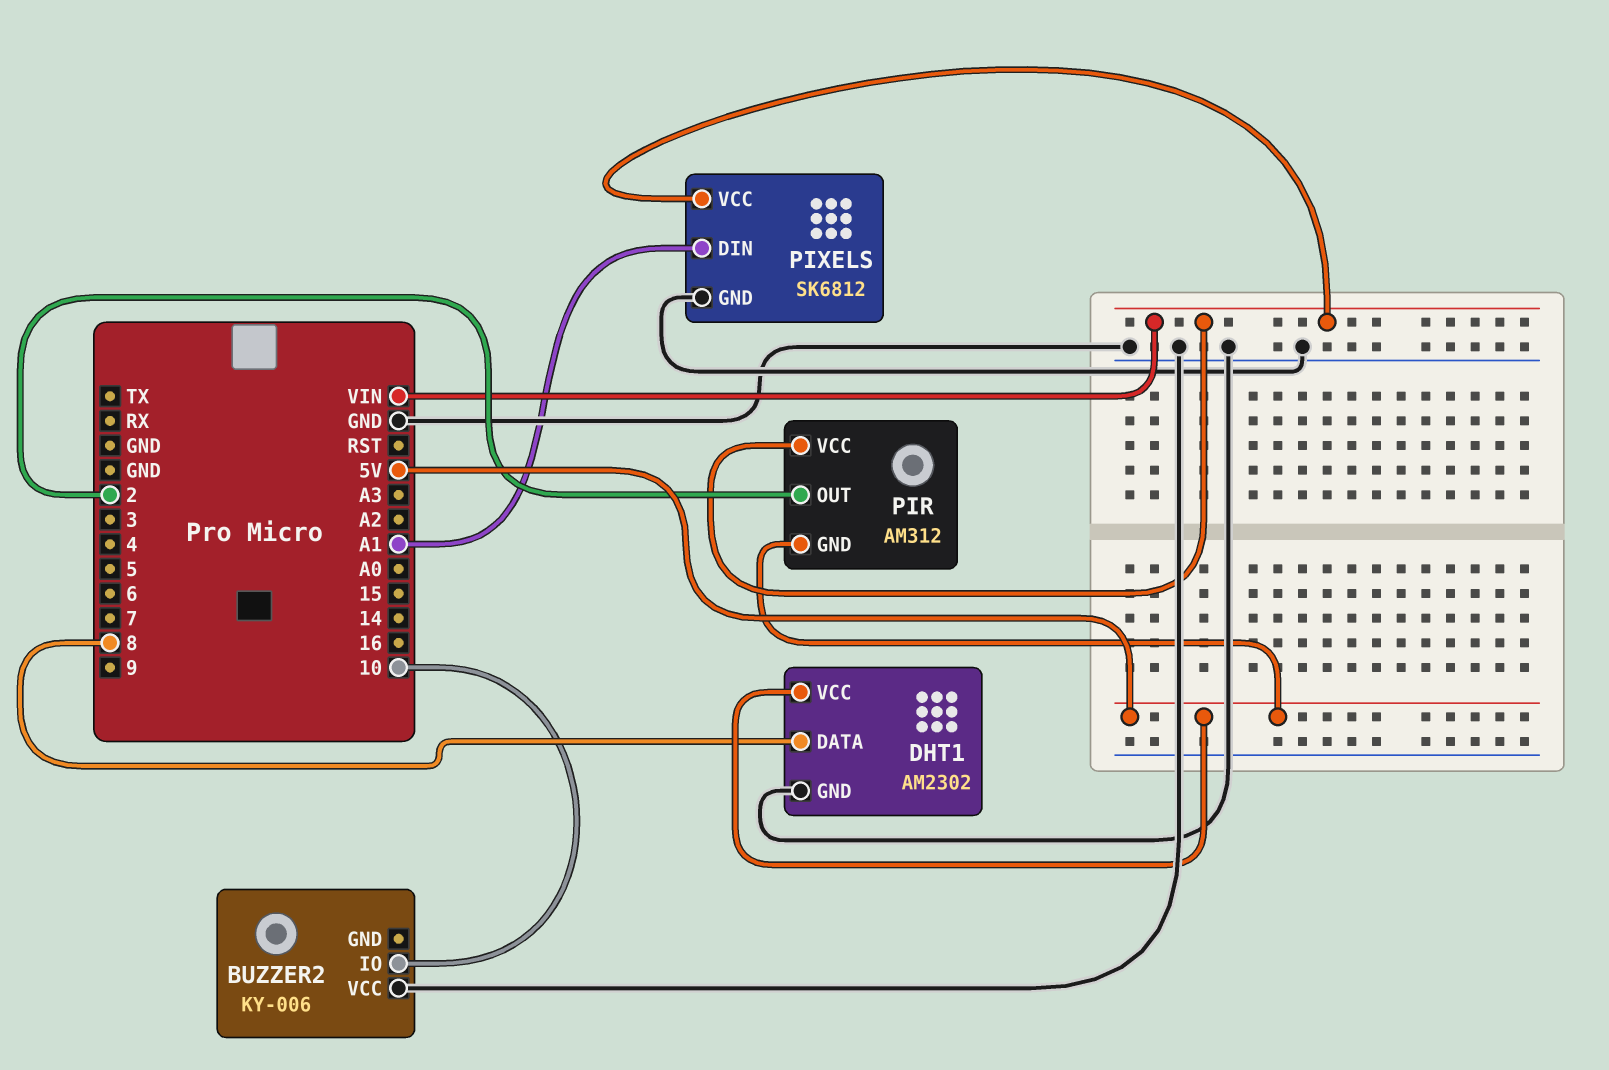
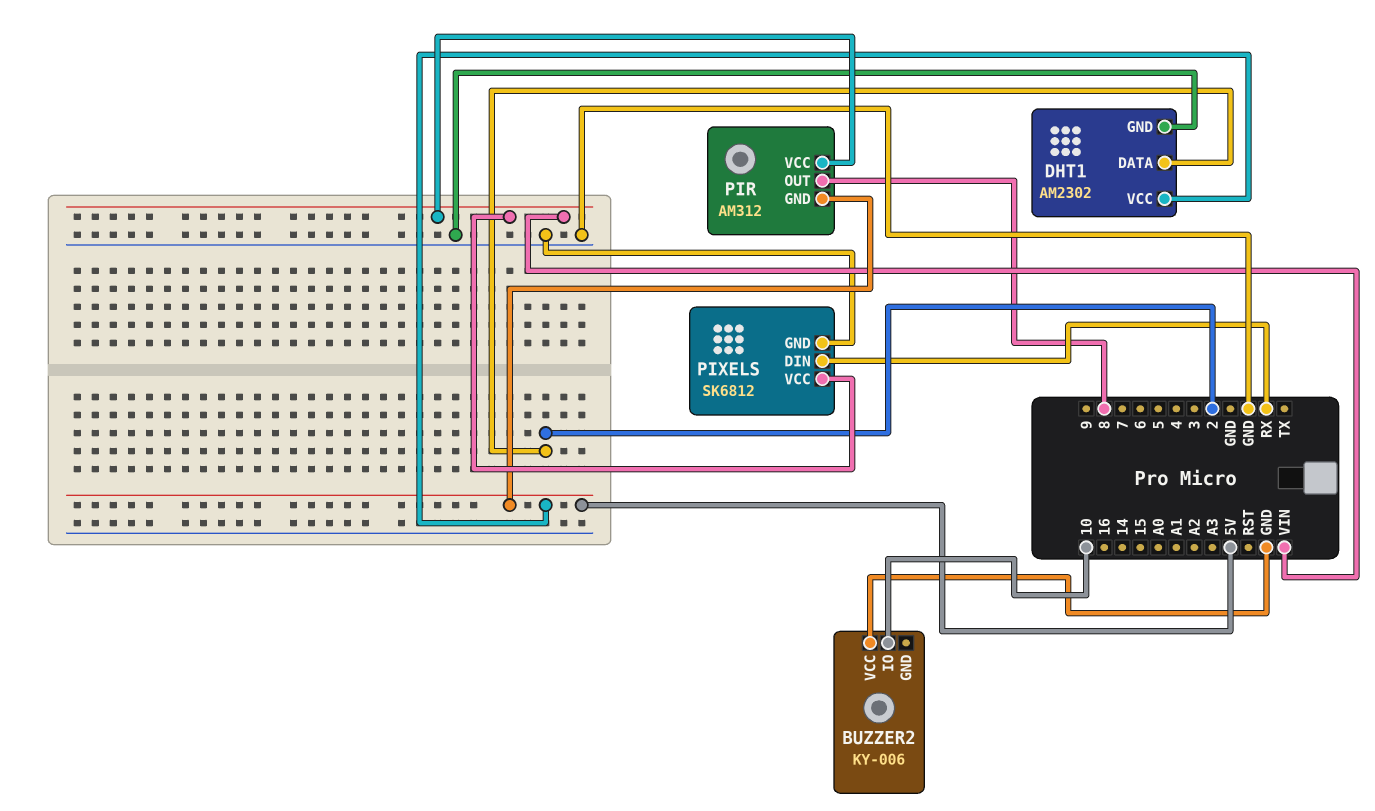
DHT1 pin DATA: 8 -> 2
PIR pin OUT: 2 -> 8
PIXELS pin DIN: A1 -> RX

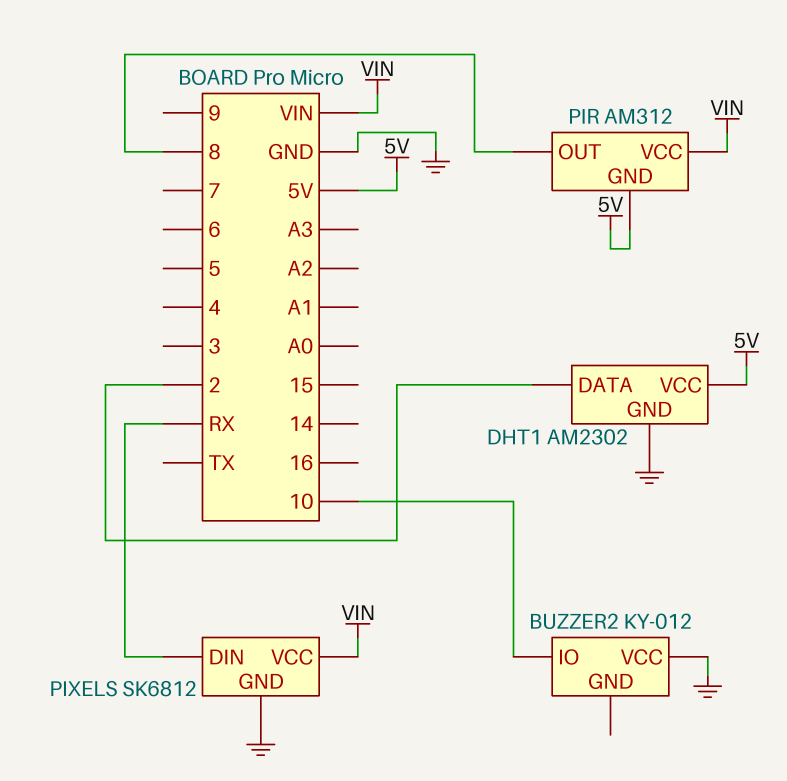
BUZZER2: KY-006 -> KY-012

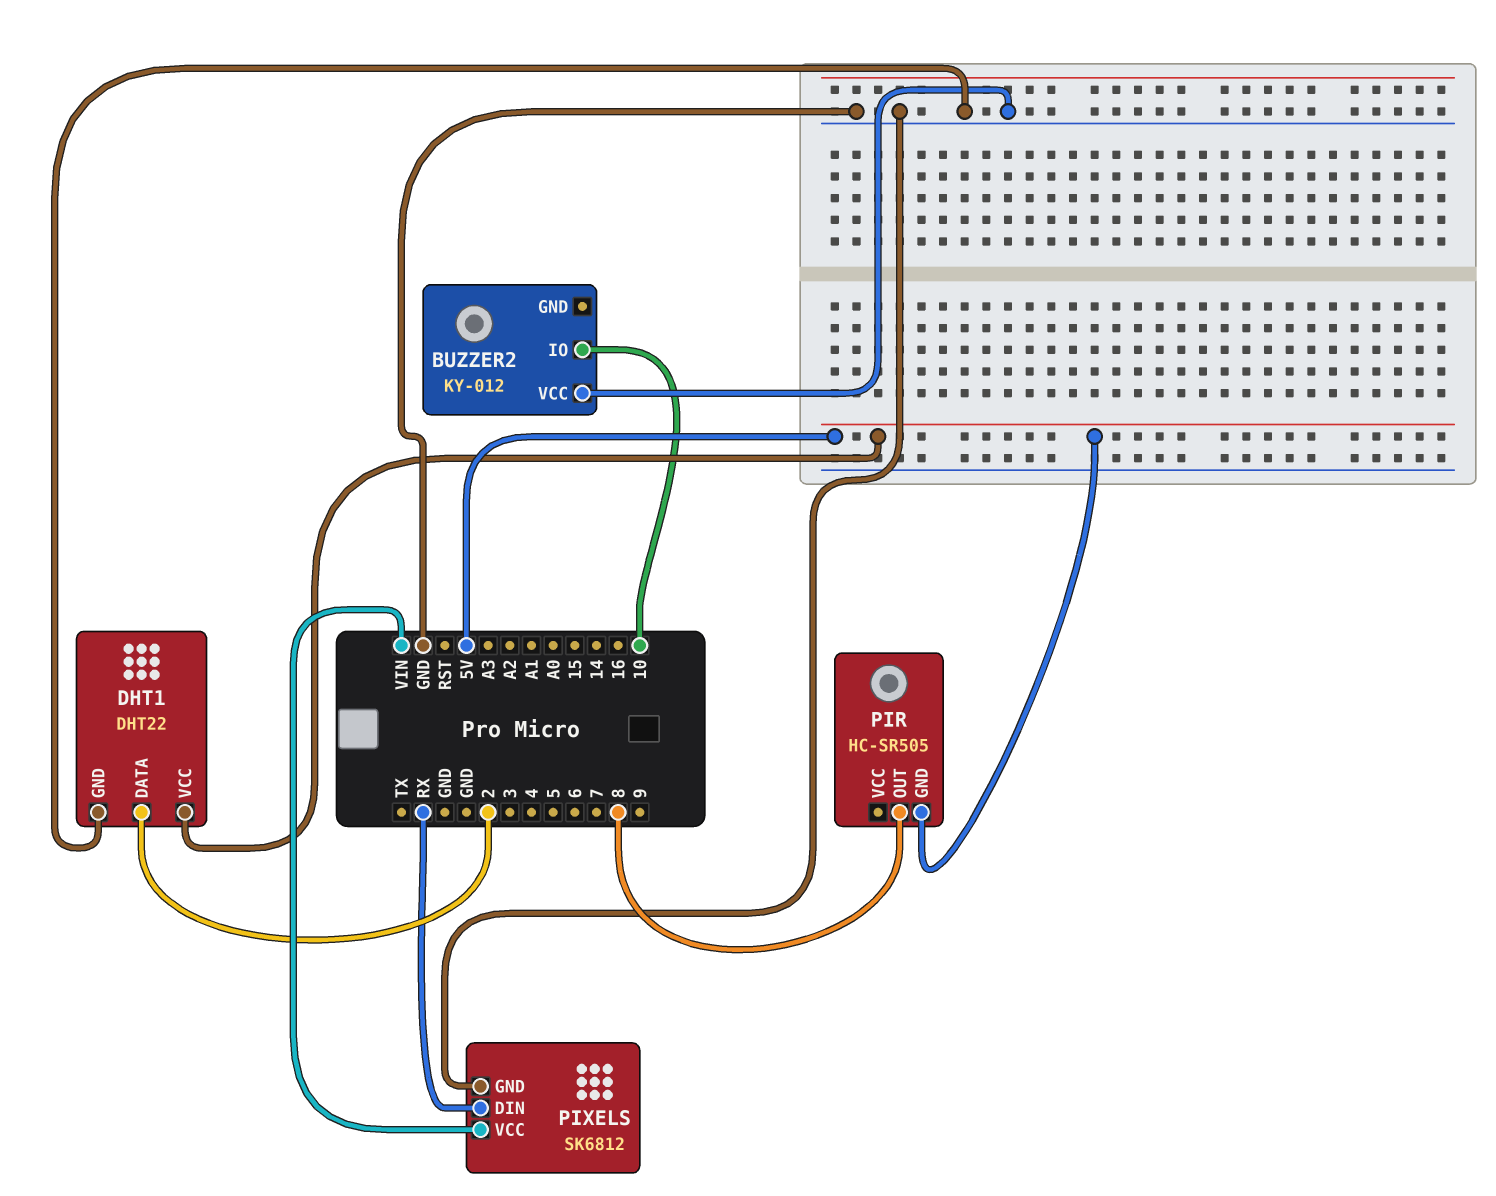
DHT1: AM2302 -> DHT22
PIR: AM312 -> HC-SR505
PIR pin VCC: VIN -> none

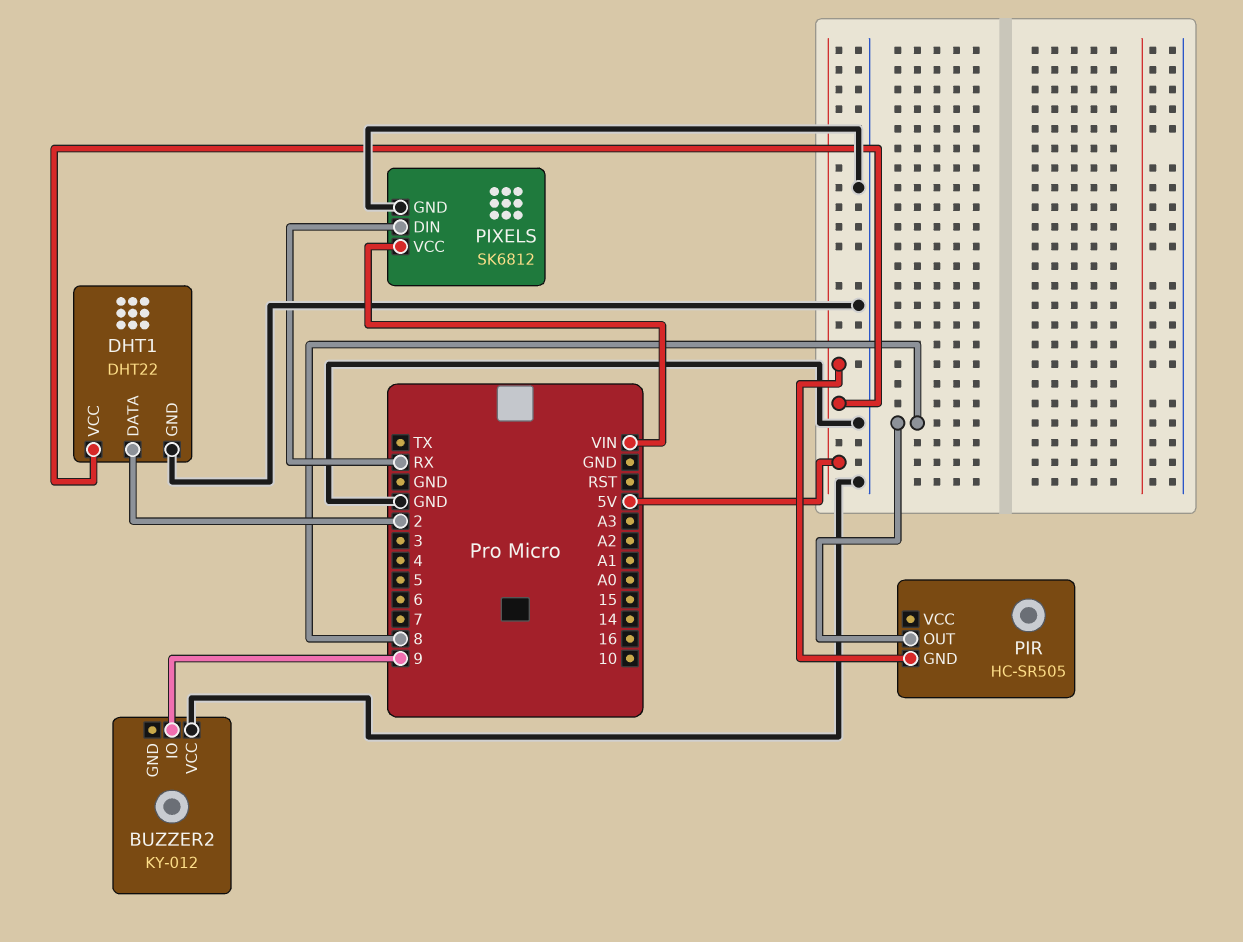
BUZZER2 pin IO: 10 -> 9

